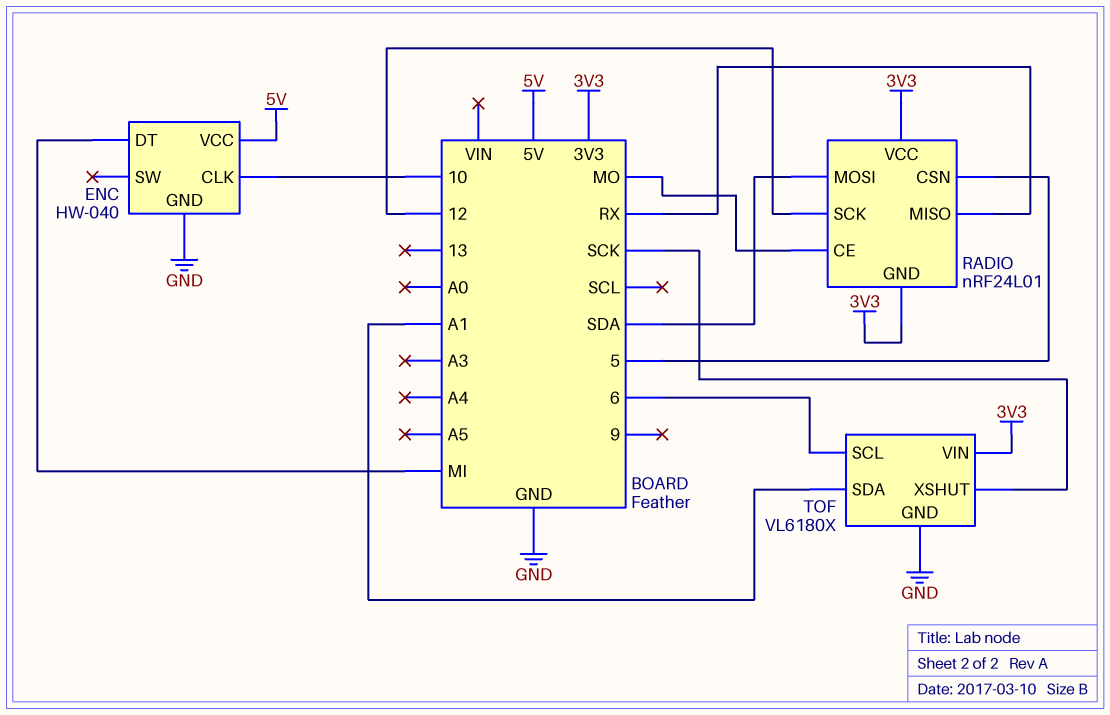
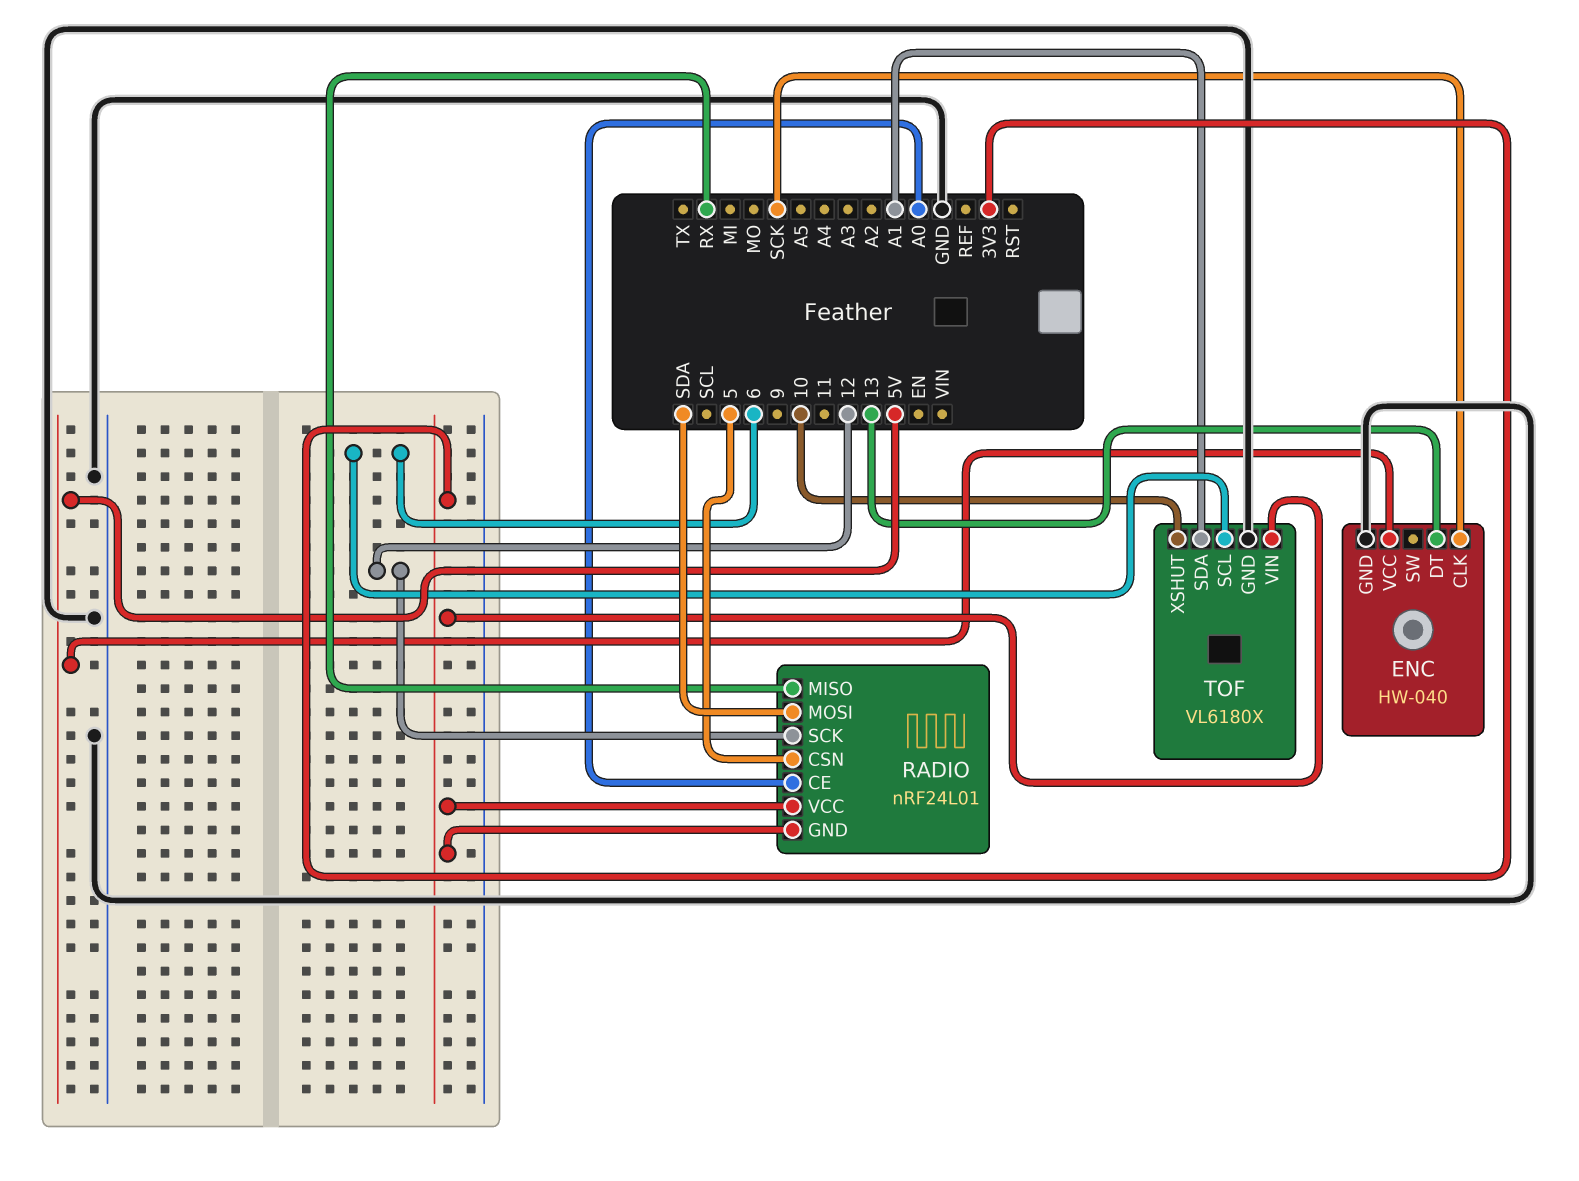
ENC pin CLK: 10 -> SCK
ENC pin DT: MI -> 13
RADIO pin CE: MO -> A0
TOF pin XSHUT: SCK -> 10

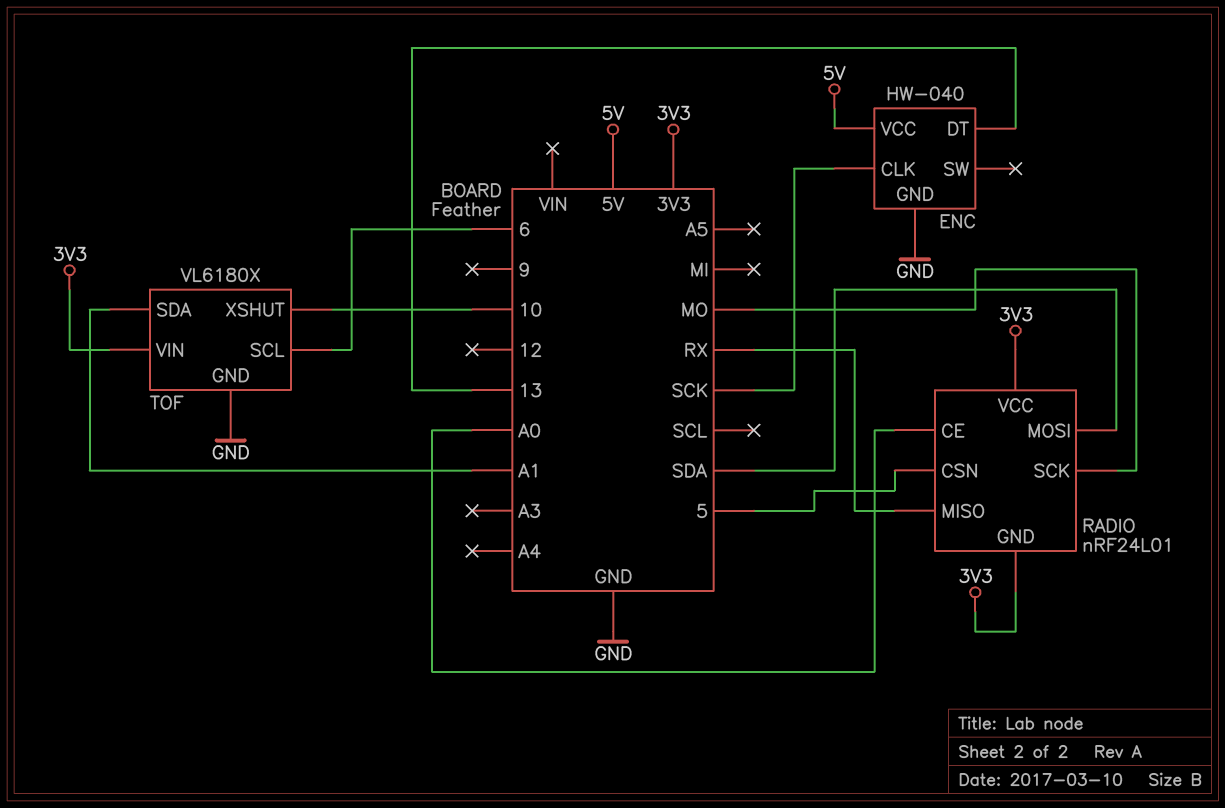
RADIO pin SCK: 12 -> MO

